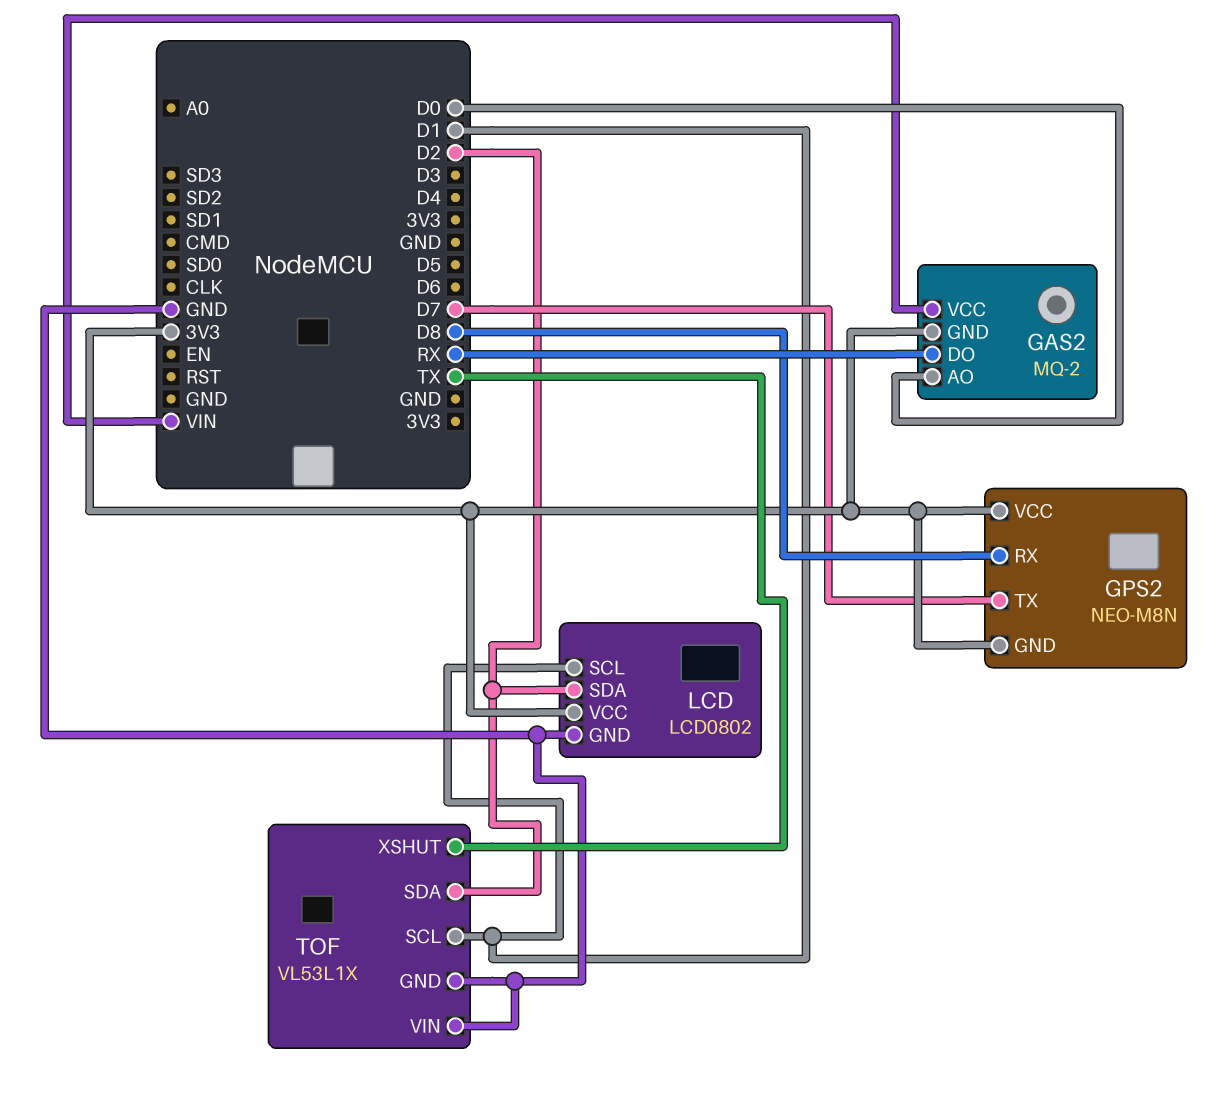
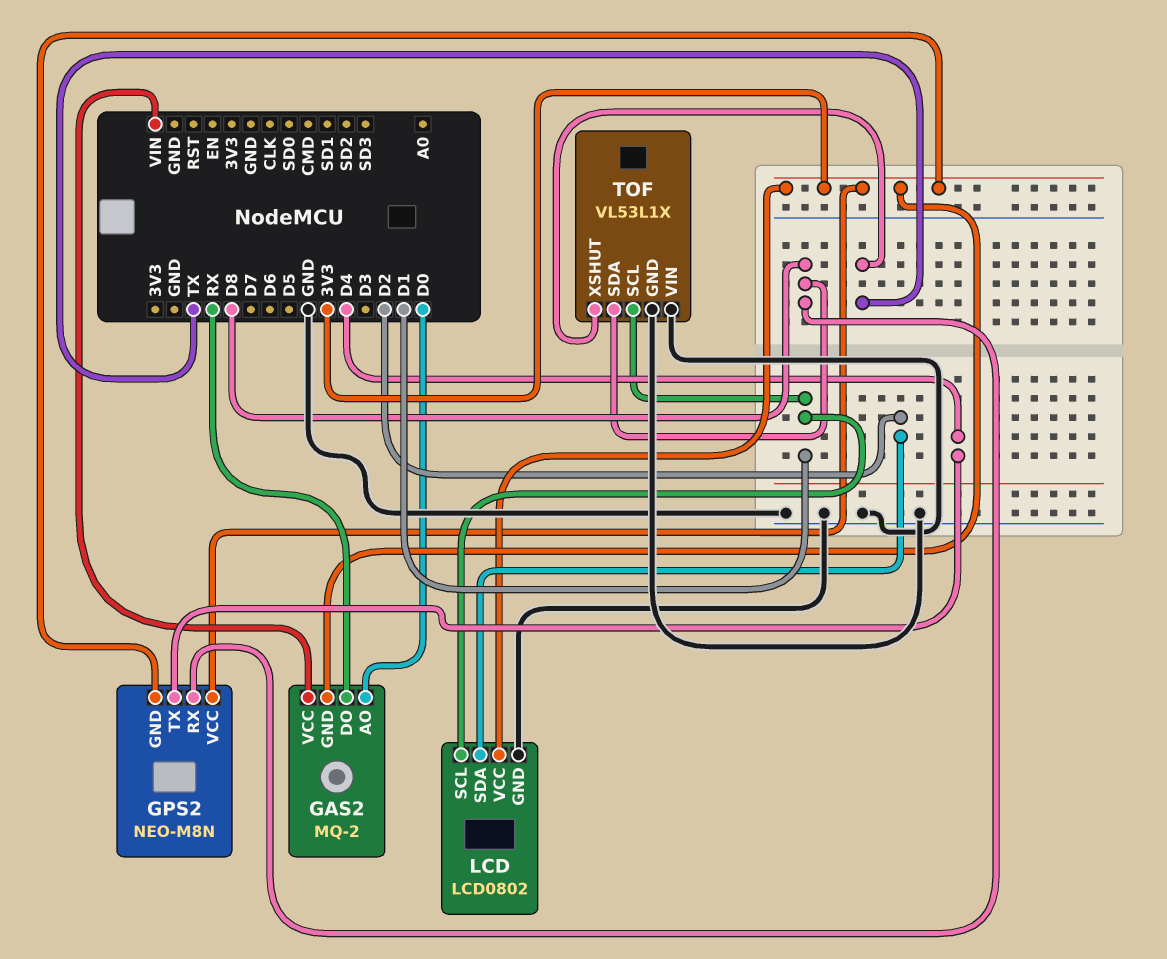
GPS2 pin TX: D7 -> D4
TOF pin SDA: D2 -> D8

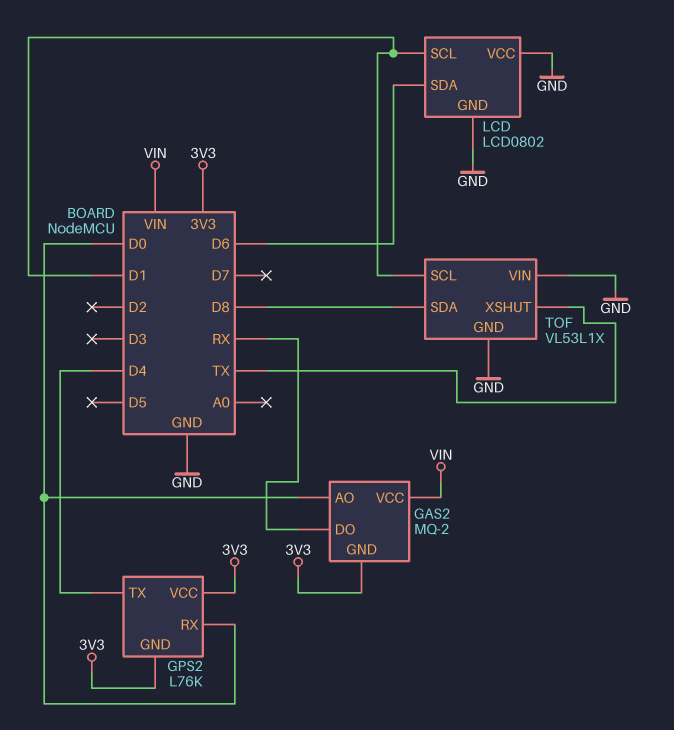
GPS2: NEO-M8N -> L76K
GPS2 pin RX: D8 -> D0
LCD pin SDA: D2 -> D6
LCD pin VCC: 3V3 -> GND

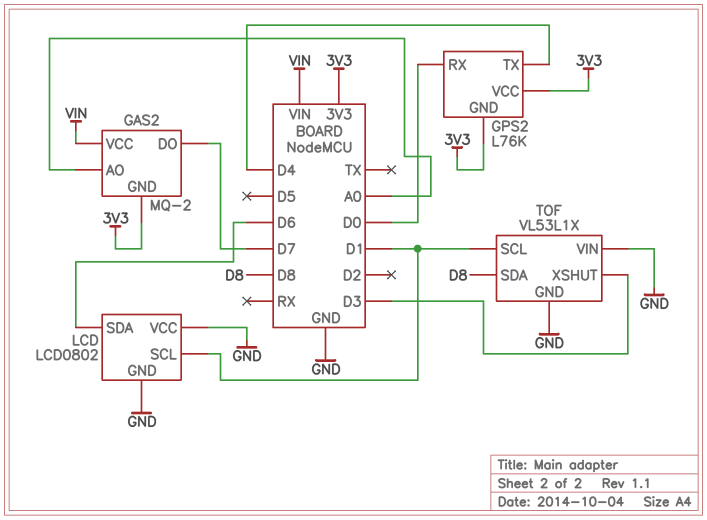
GAS2 pin AO: D0 -> A0
GAS2 pin DO: RX -> D7
TOF pin XSHUT: TX -> D3

